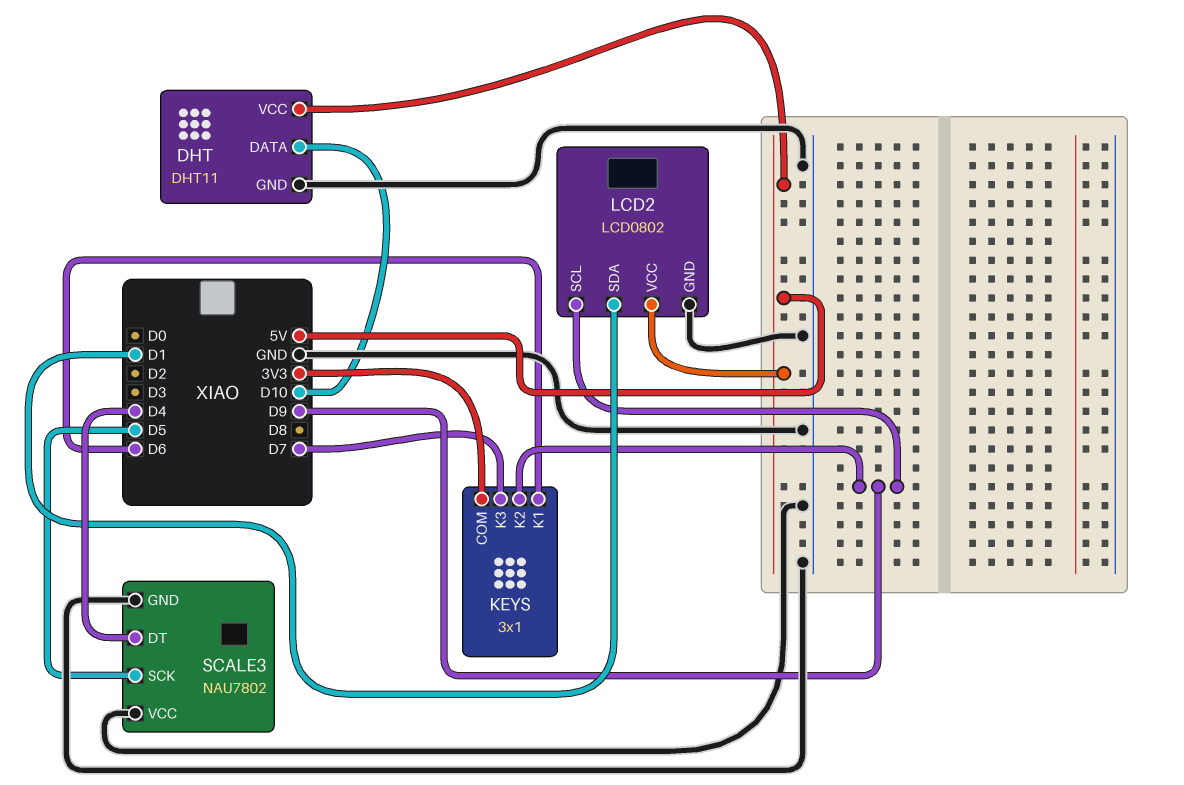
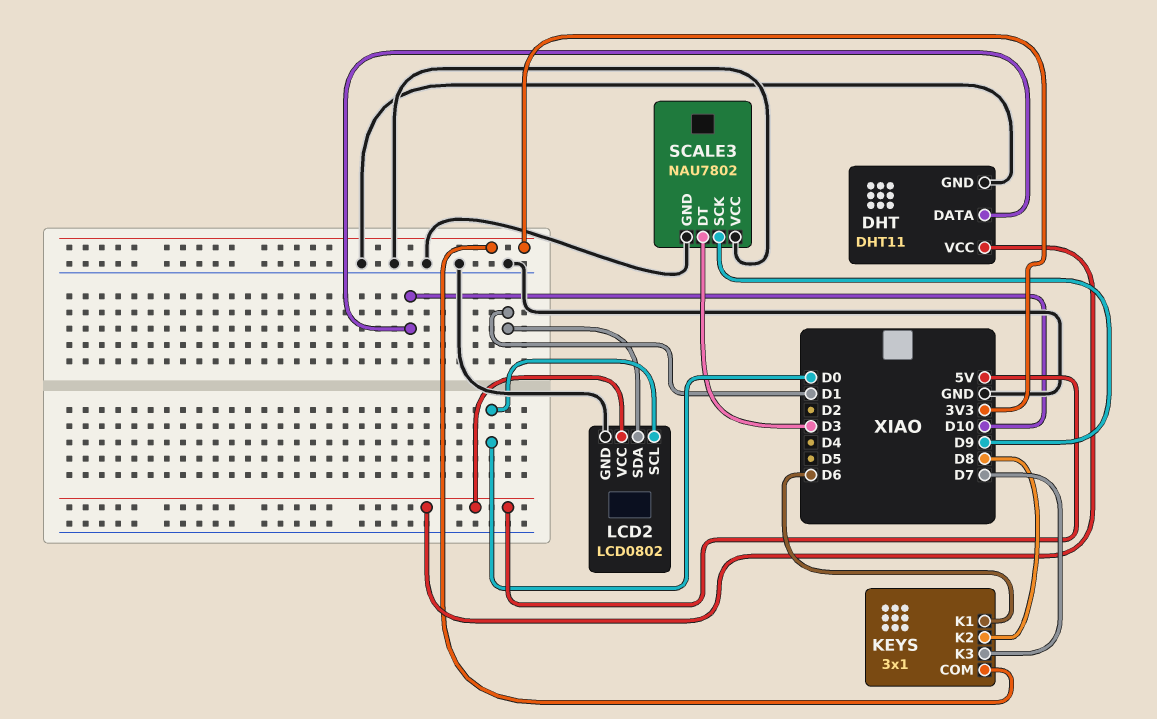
KEYS pin K2: D9 -> D8
LCD2 pin SCL: D9 -> D0
SCALE3 pin DT: D4 -> D3
SCALE3 pin SCK: D5 -> D9

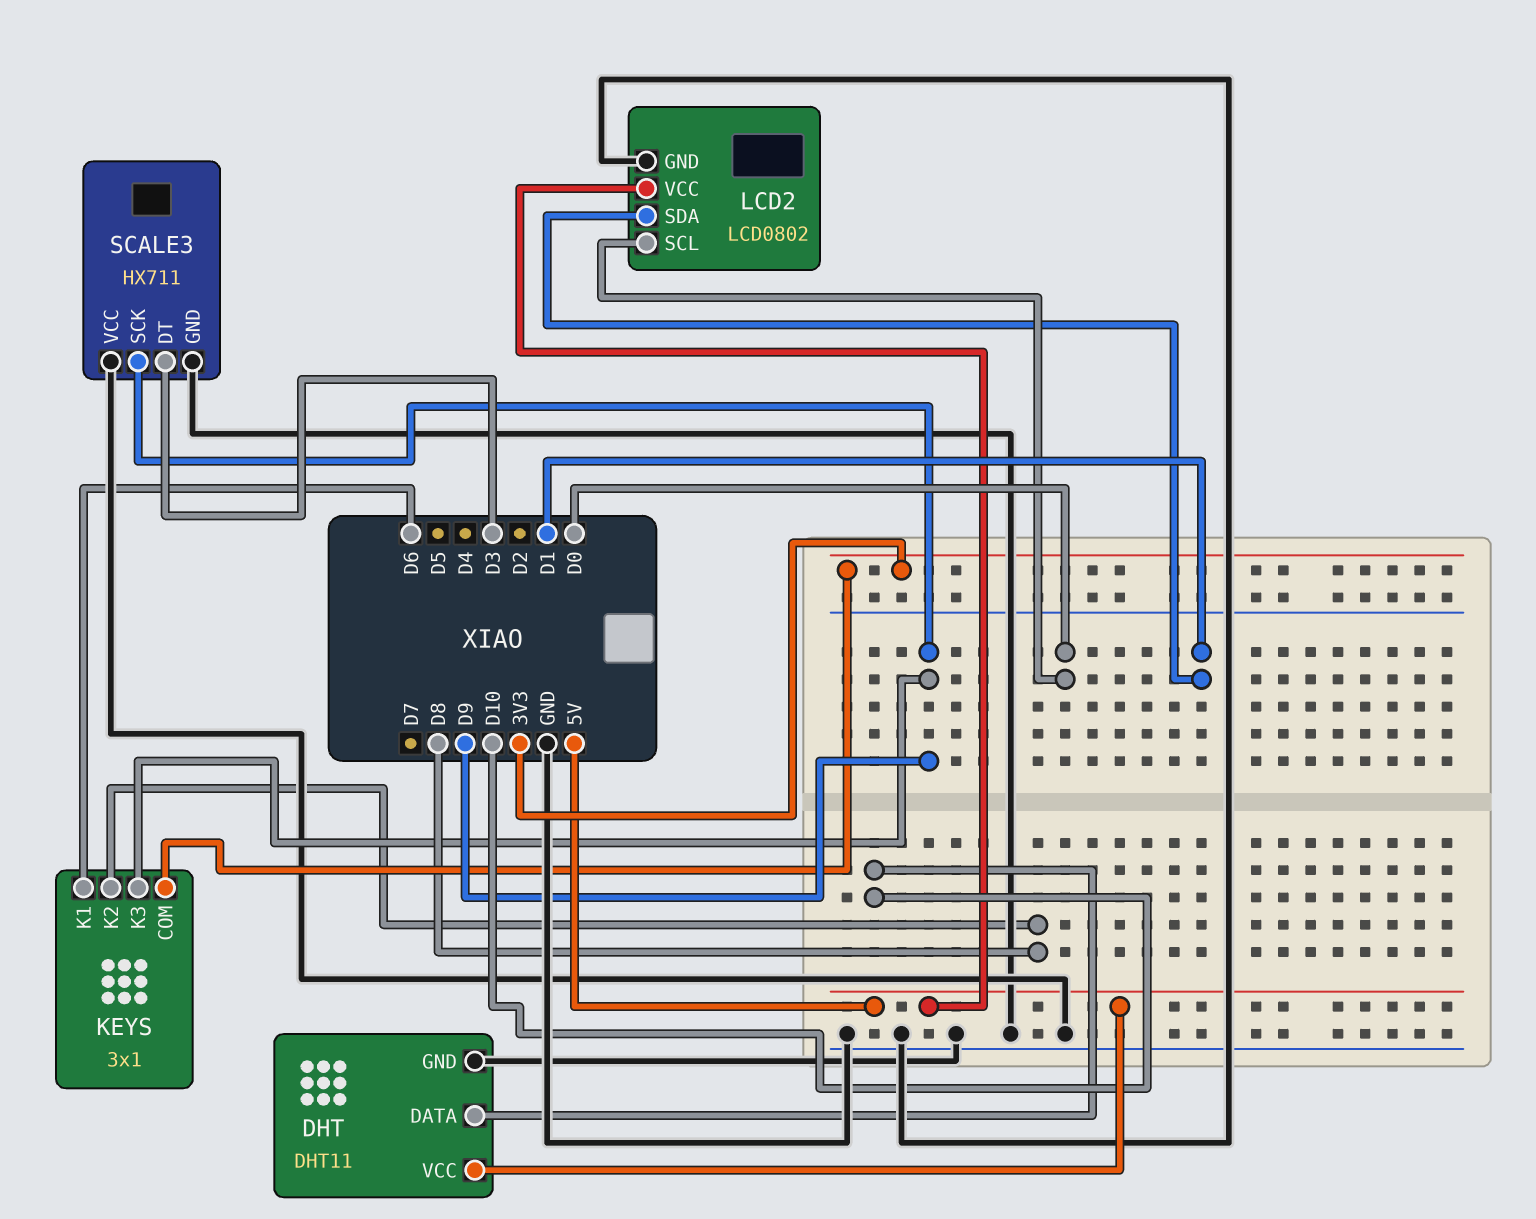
KEYS pin K3: D7 -> D9
SCALE3: NAU7802 -> HX711

